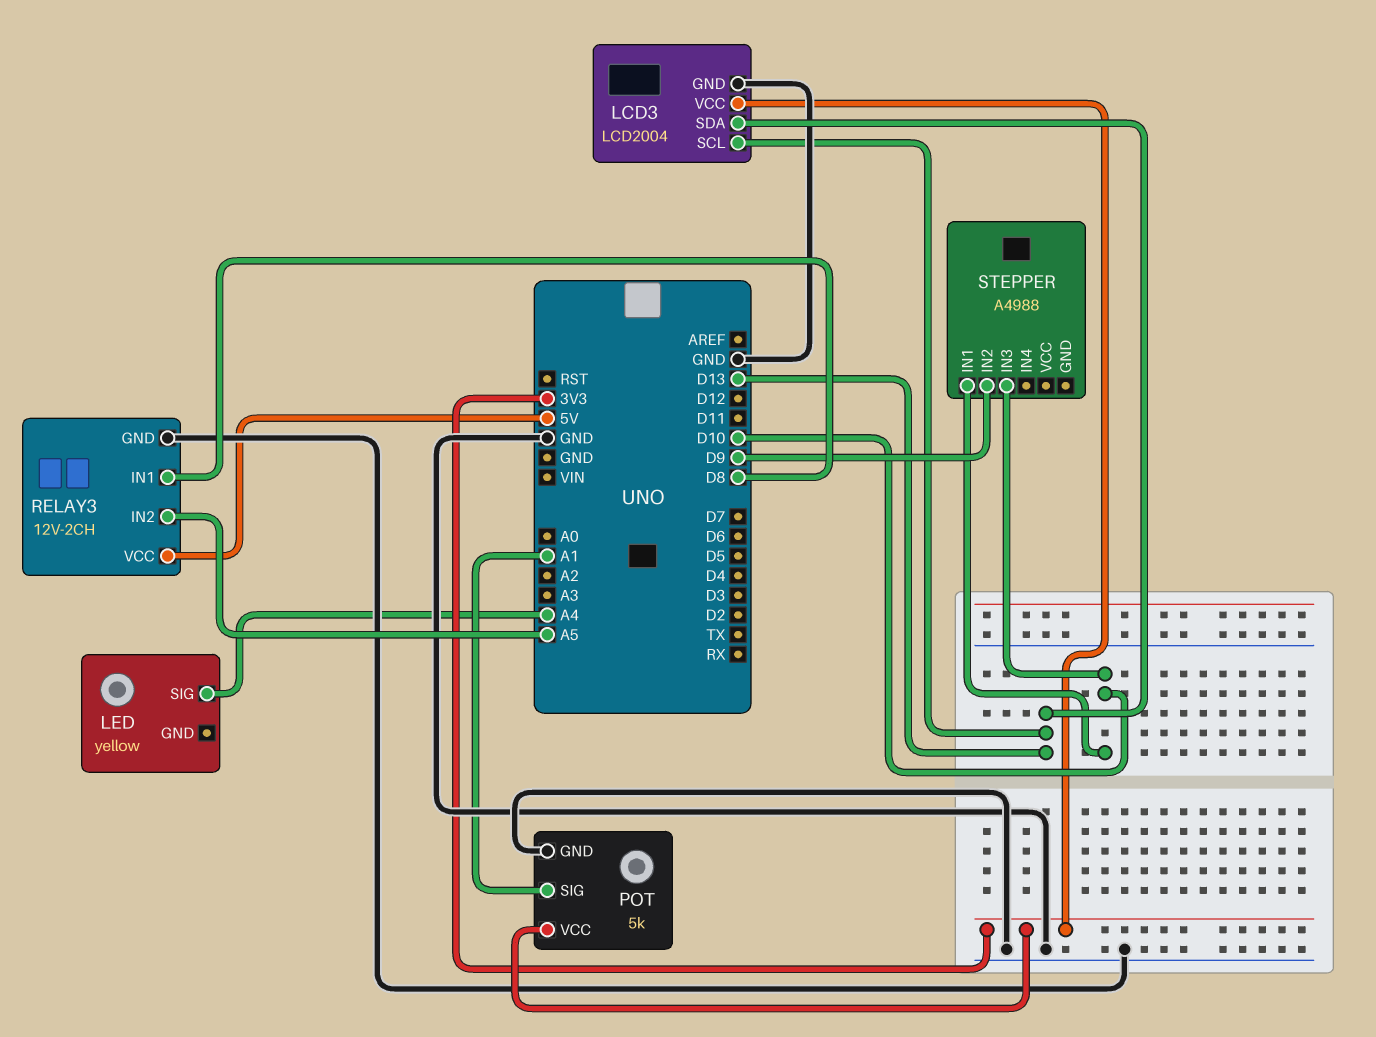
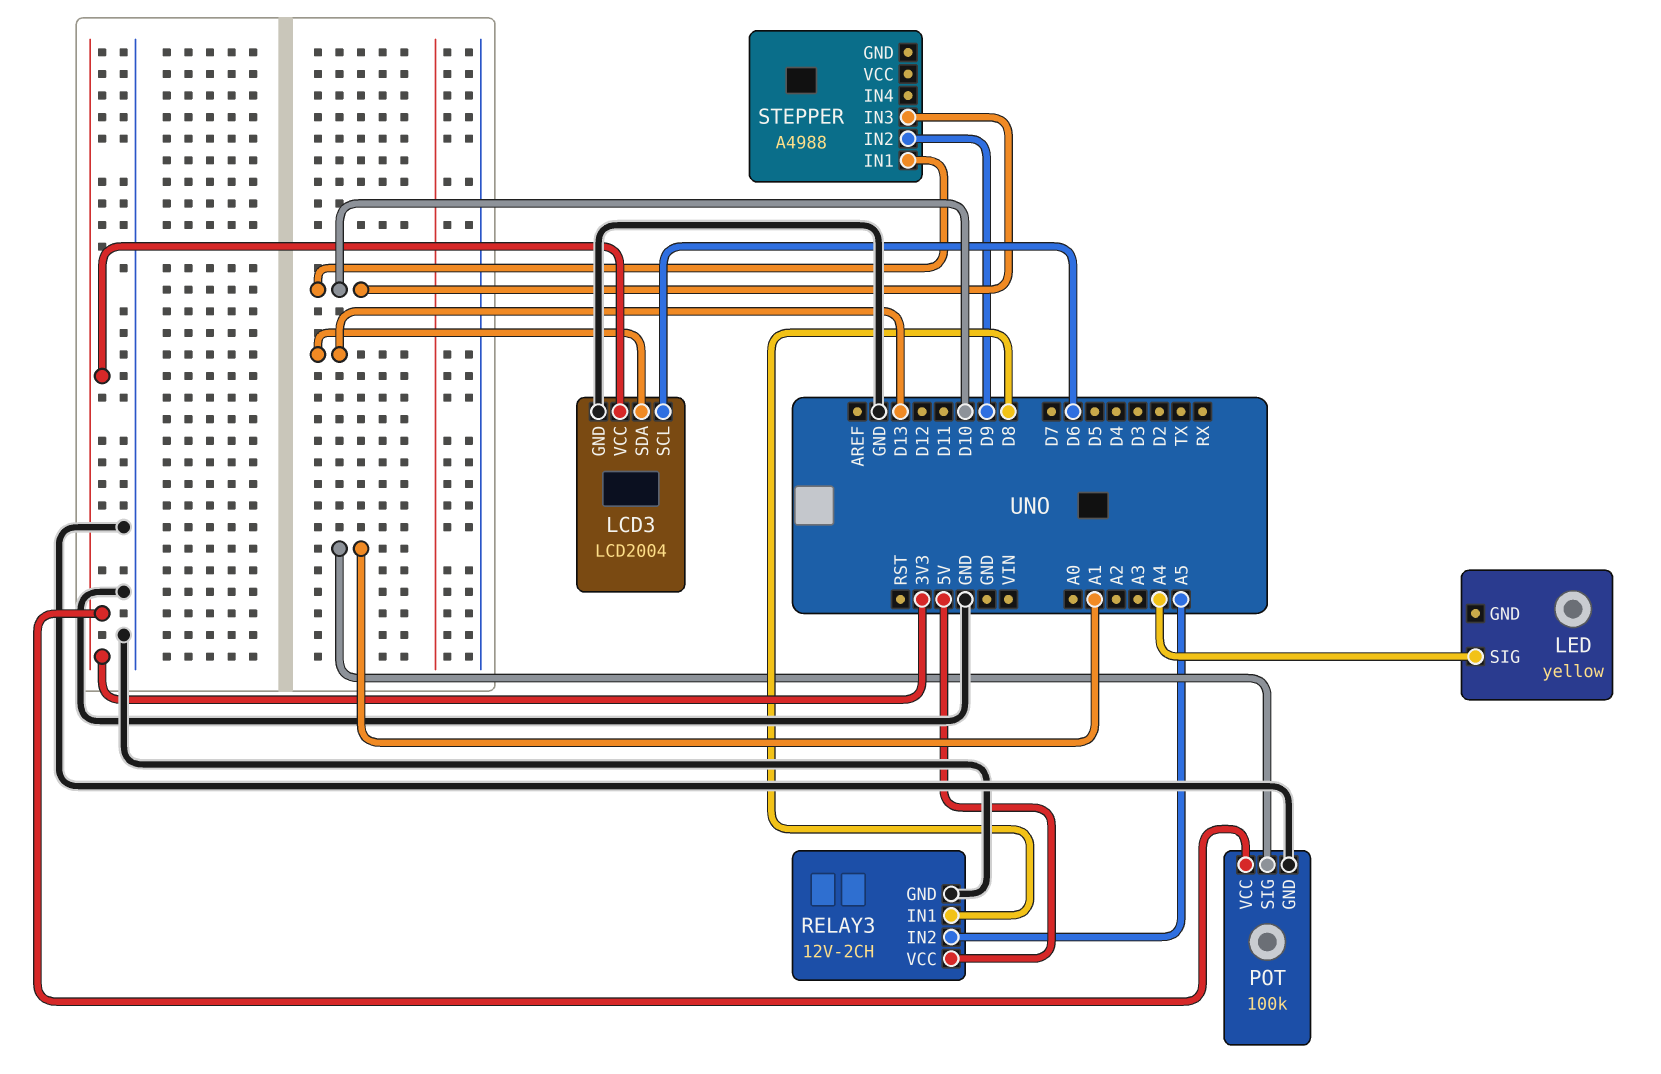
LCD3 pin SCL: D13 -> D6
POT: 5k -> 100k

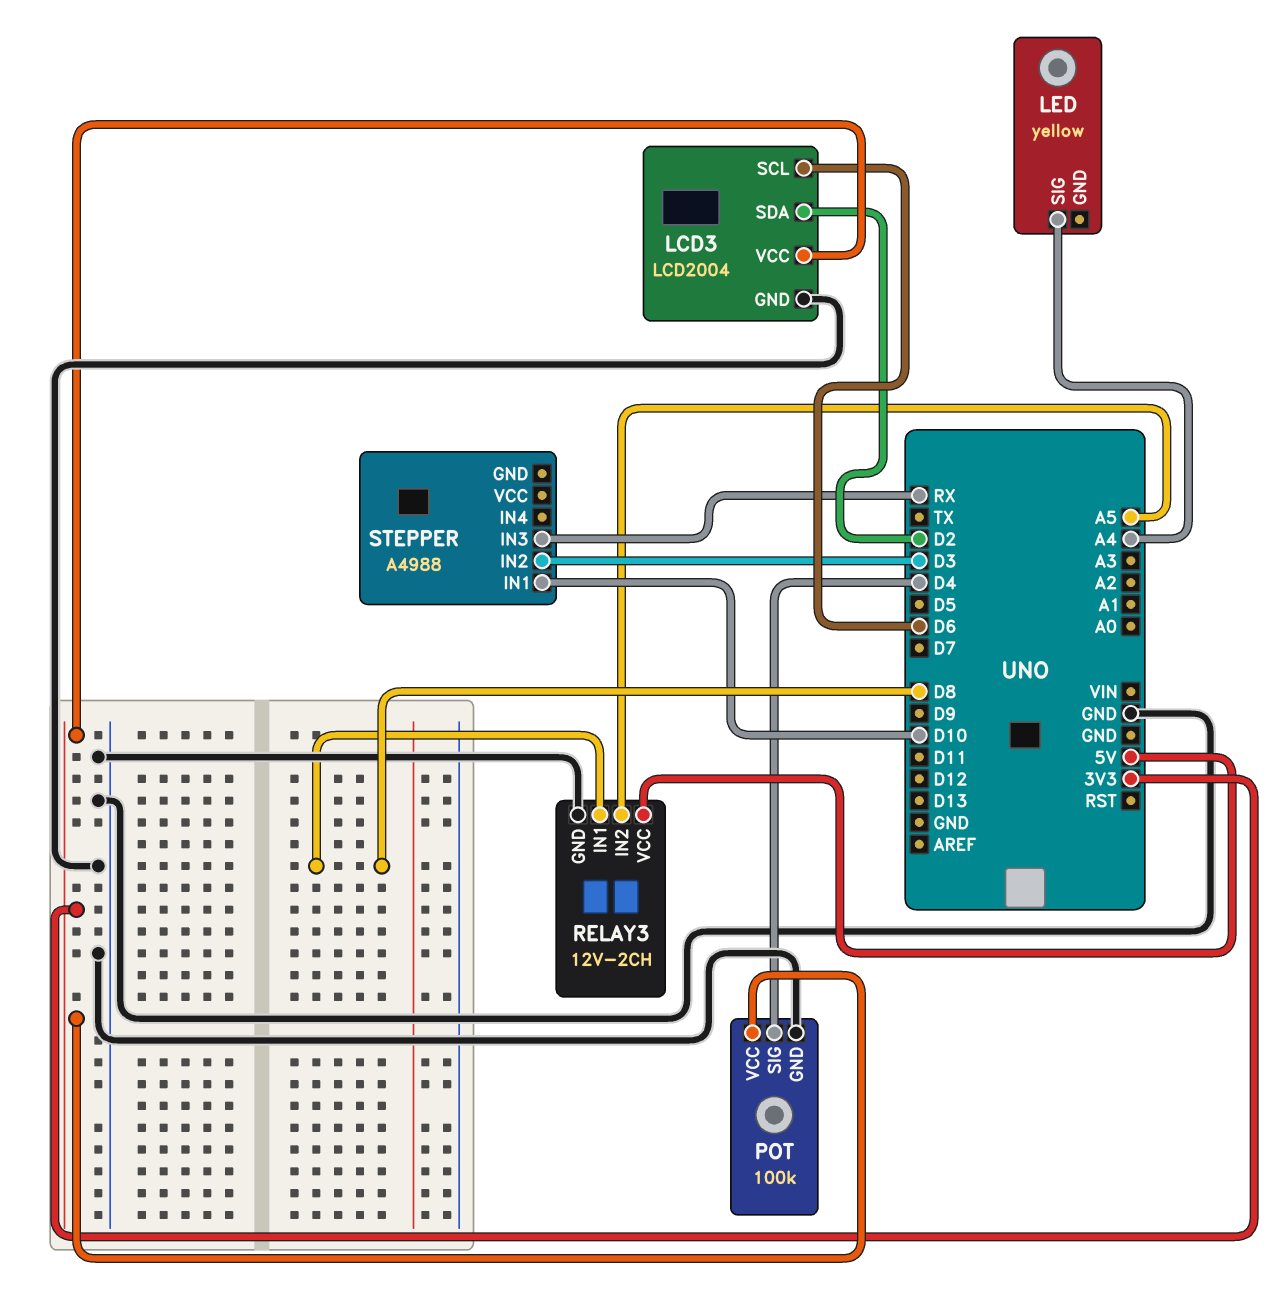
LCD3 pin SDA: D13 -> D2
POT pin SIG: A1 -> D4
STEPPER pin IN2: D9 -> D3
STEPPER pin IN3: D10 -> RX

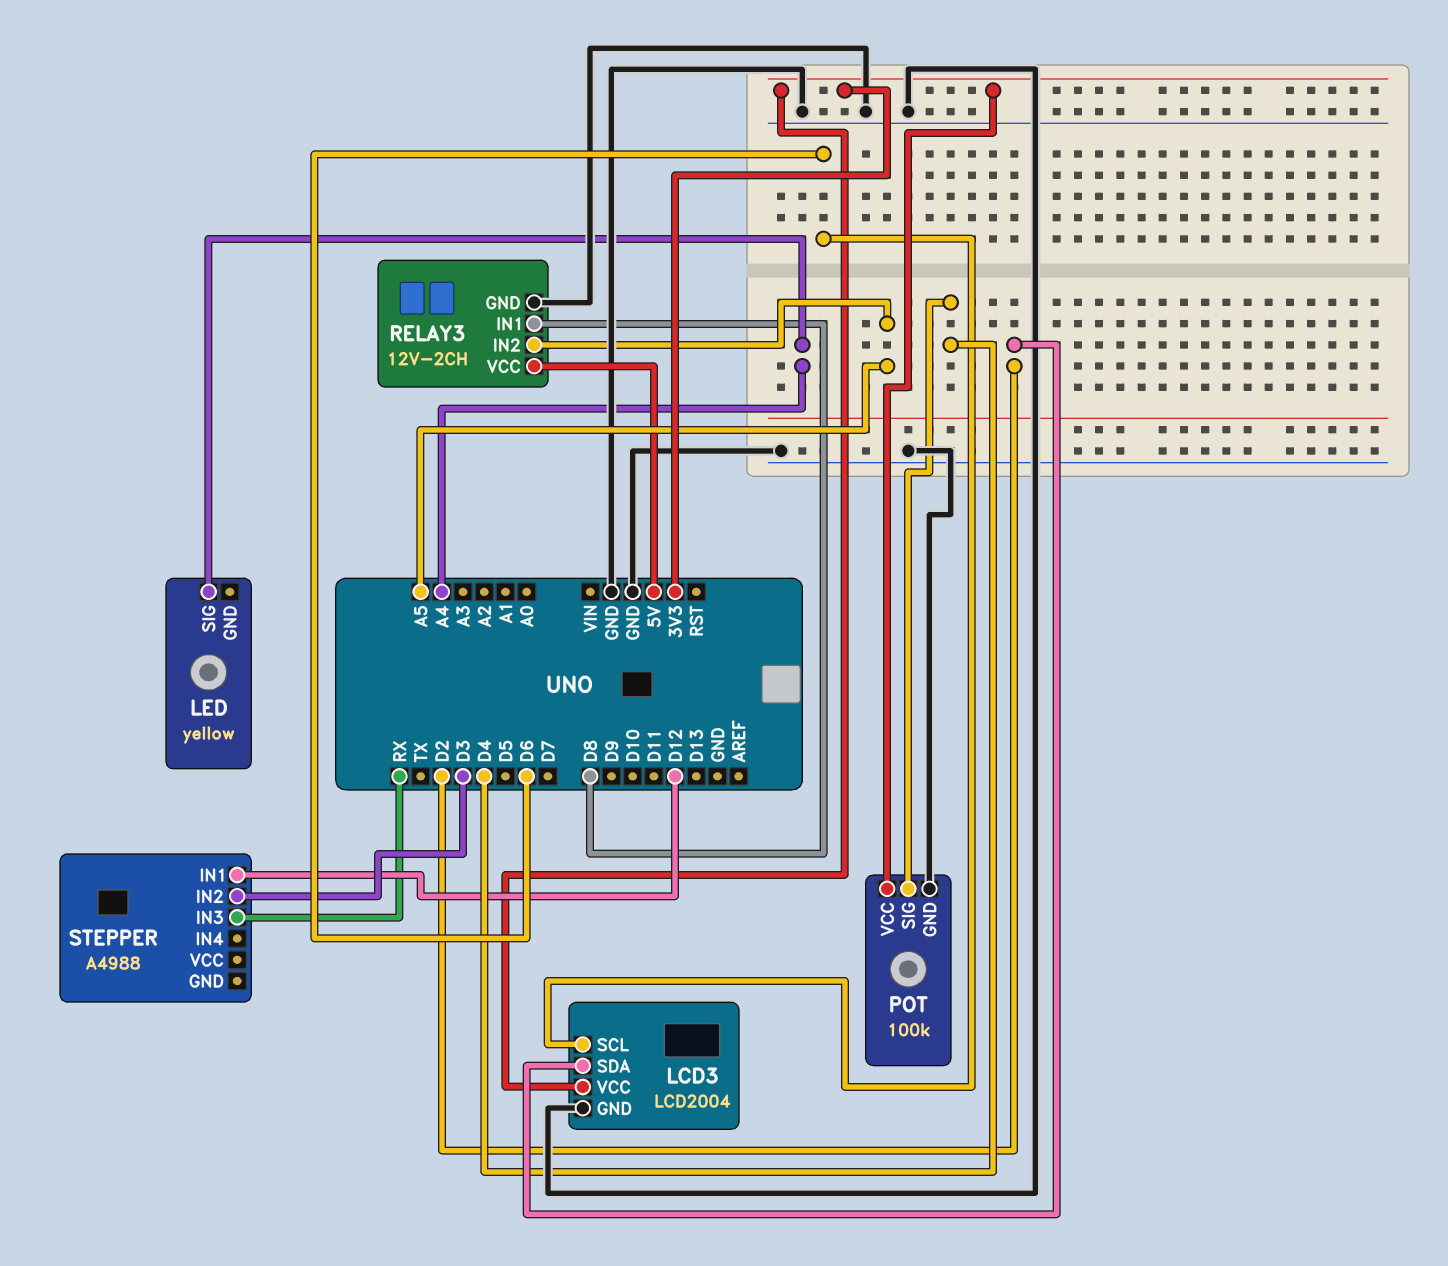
STEPPER pin IN1: D10 -> D12

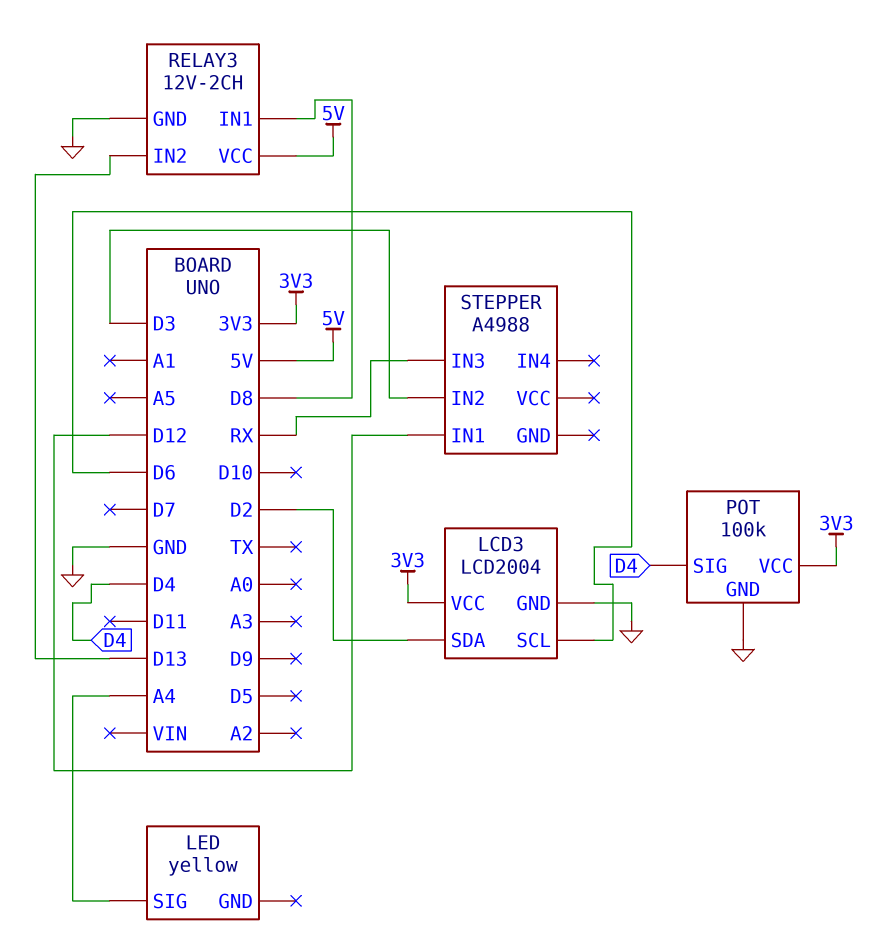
RELAY3 pin IN2: A5 -> D13

